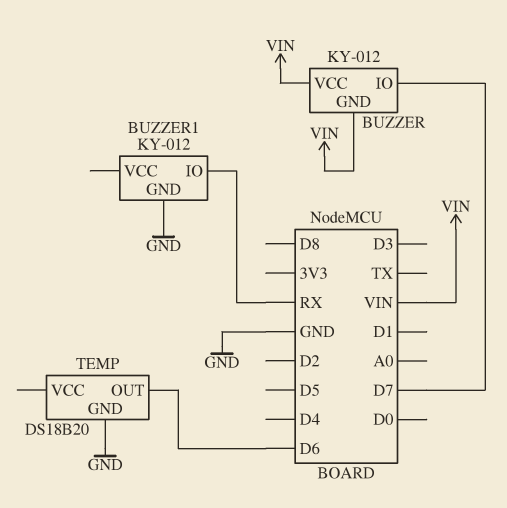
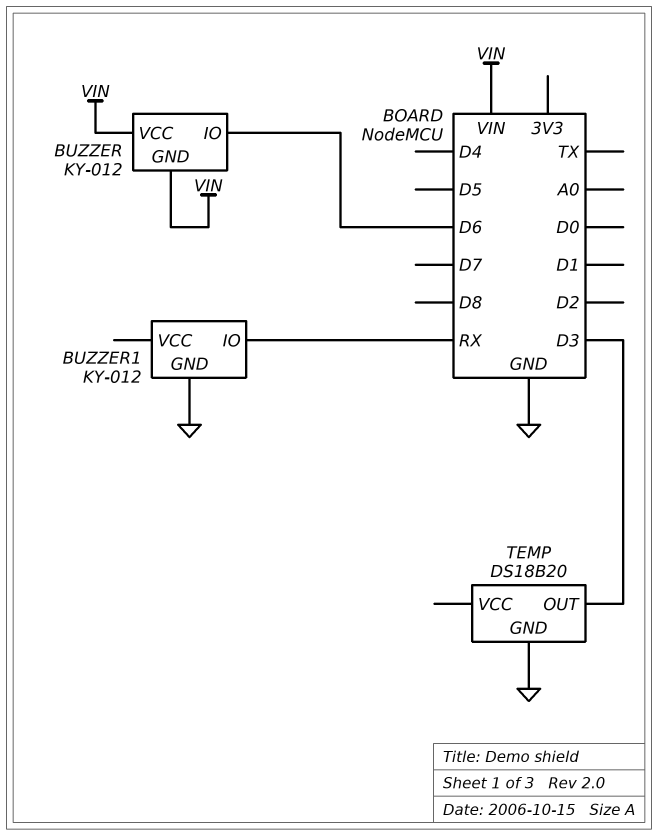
BUZZER pin IO: D7 -> D6
TEMP pin OUT: D6 -> D3

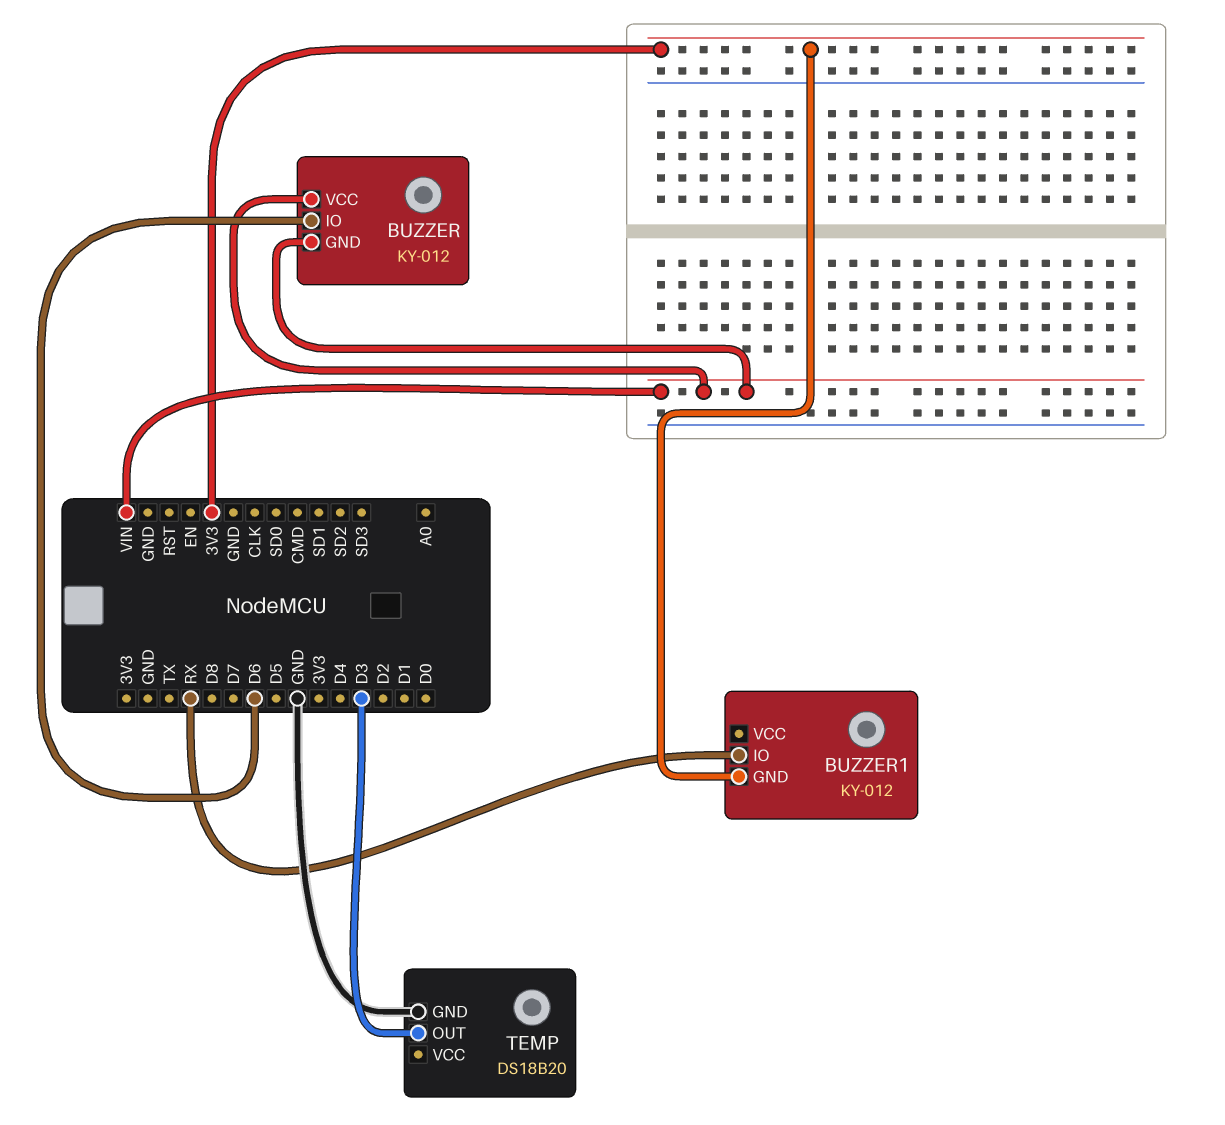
BUZZER1 pin GND: GND -> 3V3

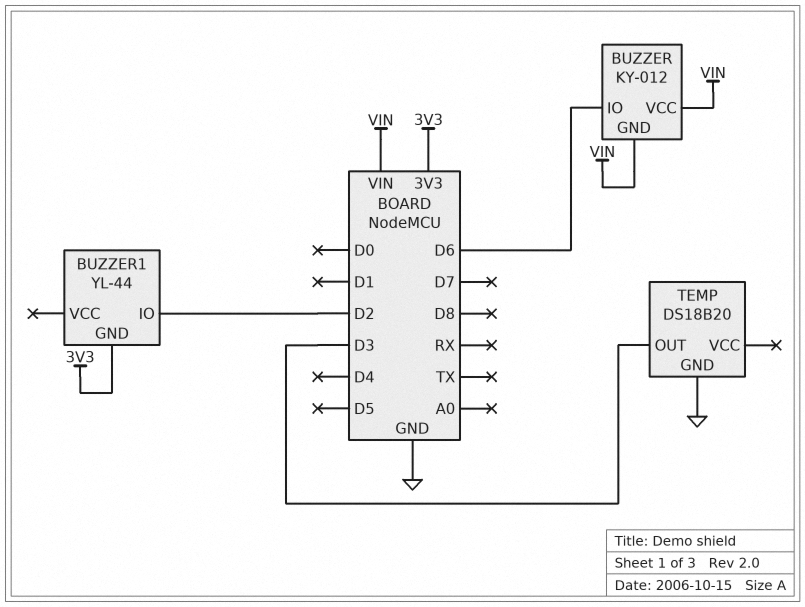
BUZZER1: KY-012 -> YL-44
BUZZER1 pin IO: RX -> D2

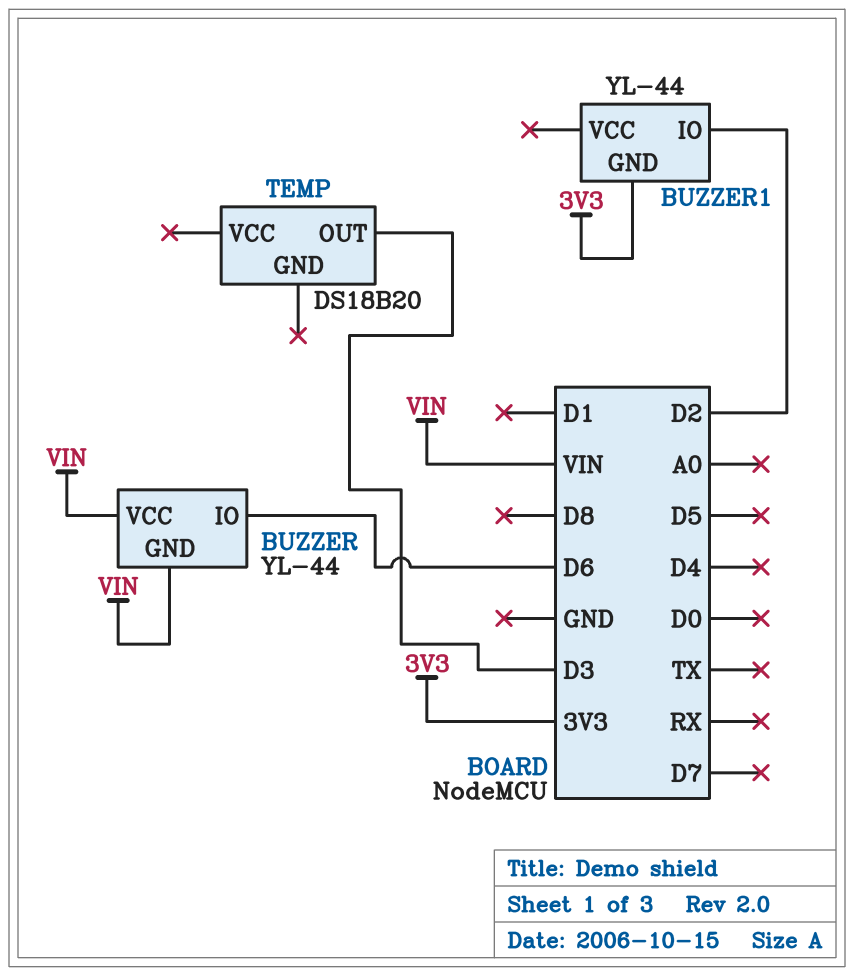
BUZZER: KY-012 -> YL-44
TEMP pin GND: GND -> none

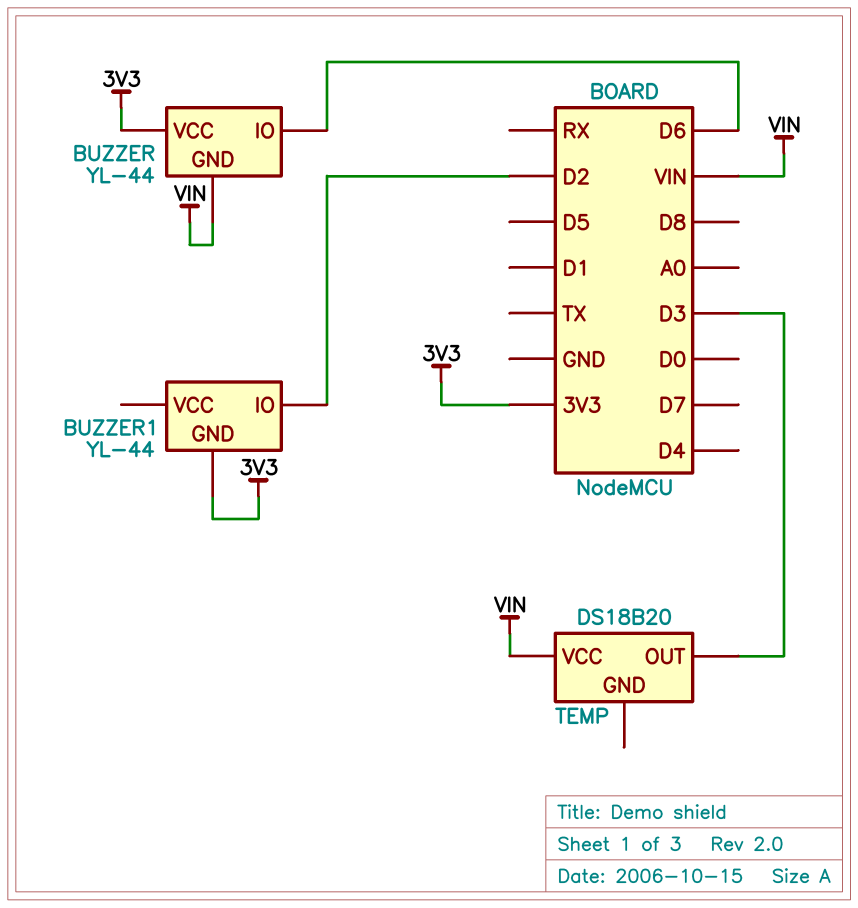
BUZZER pin VCC: VIN -> 3V3
TEMP pin VCC: none -> VIN

